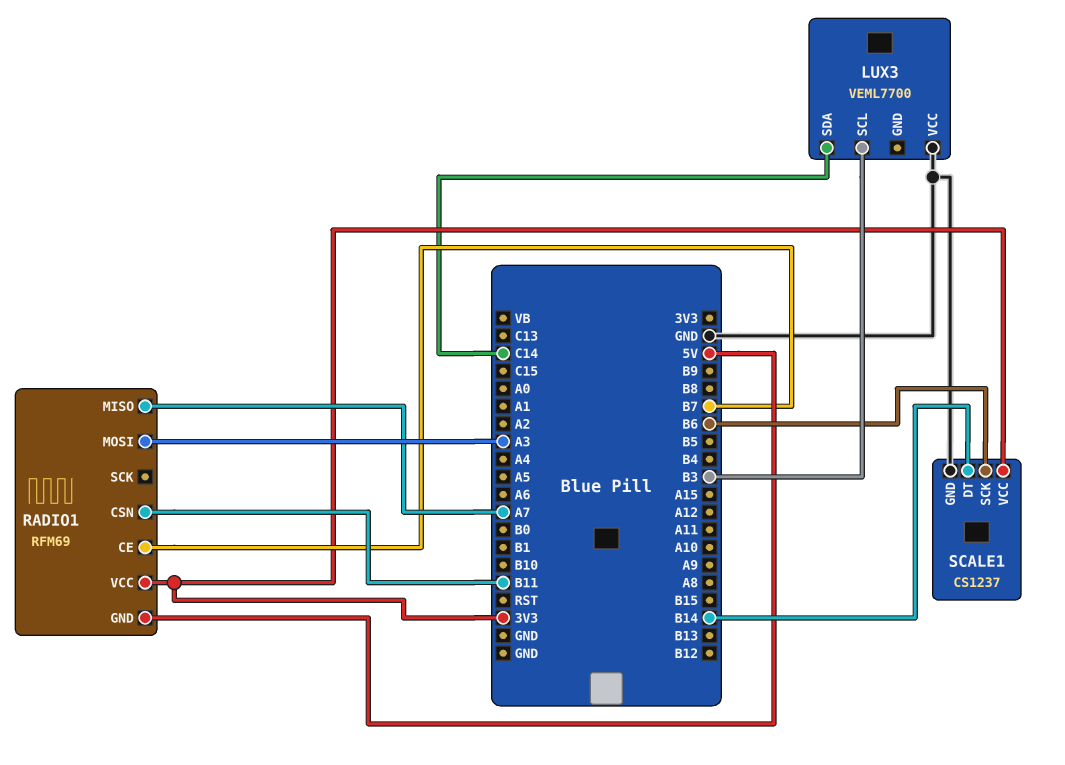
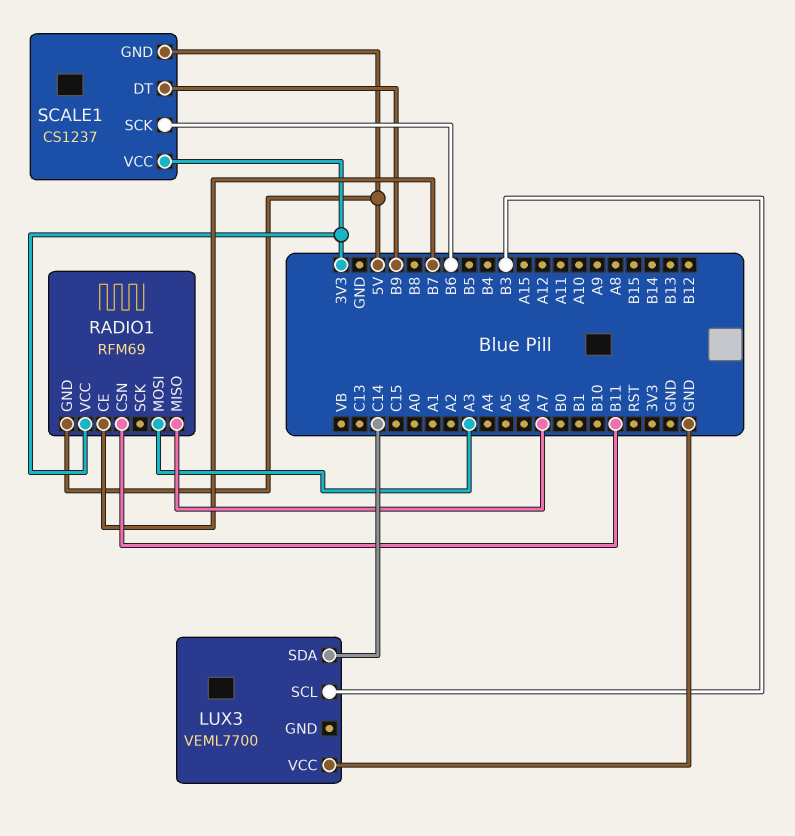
SCALE1 pin DT: B14 -> B9
SCALE1 pin GND: GND -> 5V

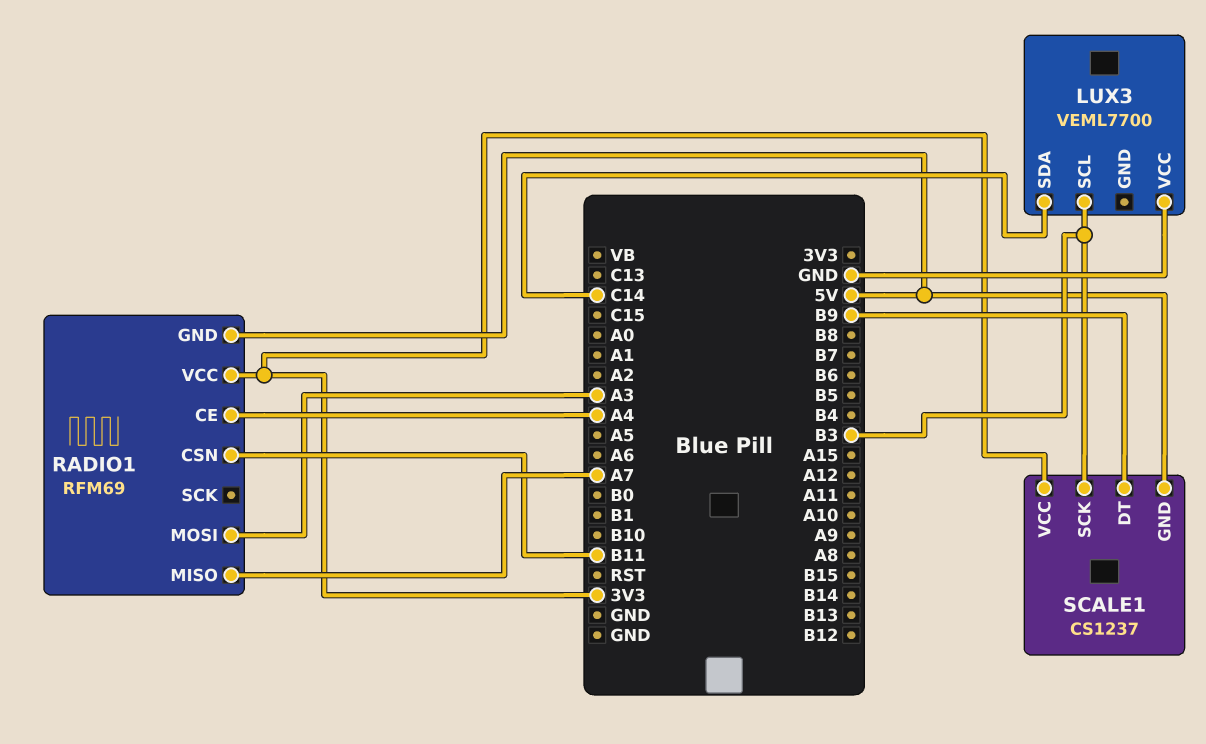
RADIO1 pin CE: B7 -> A4
SCALE1 pin SCK: B6 -> B3

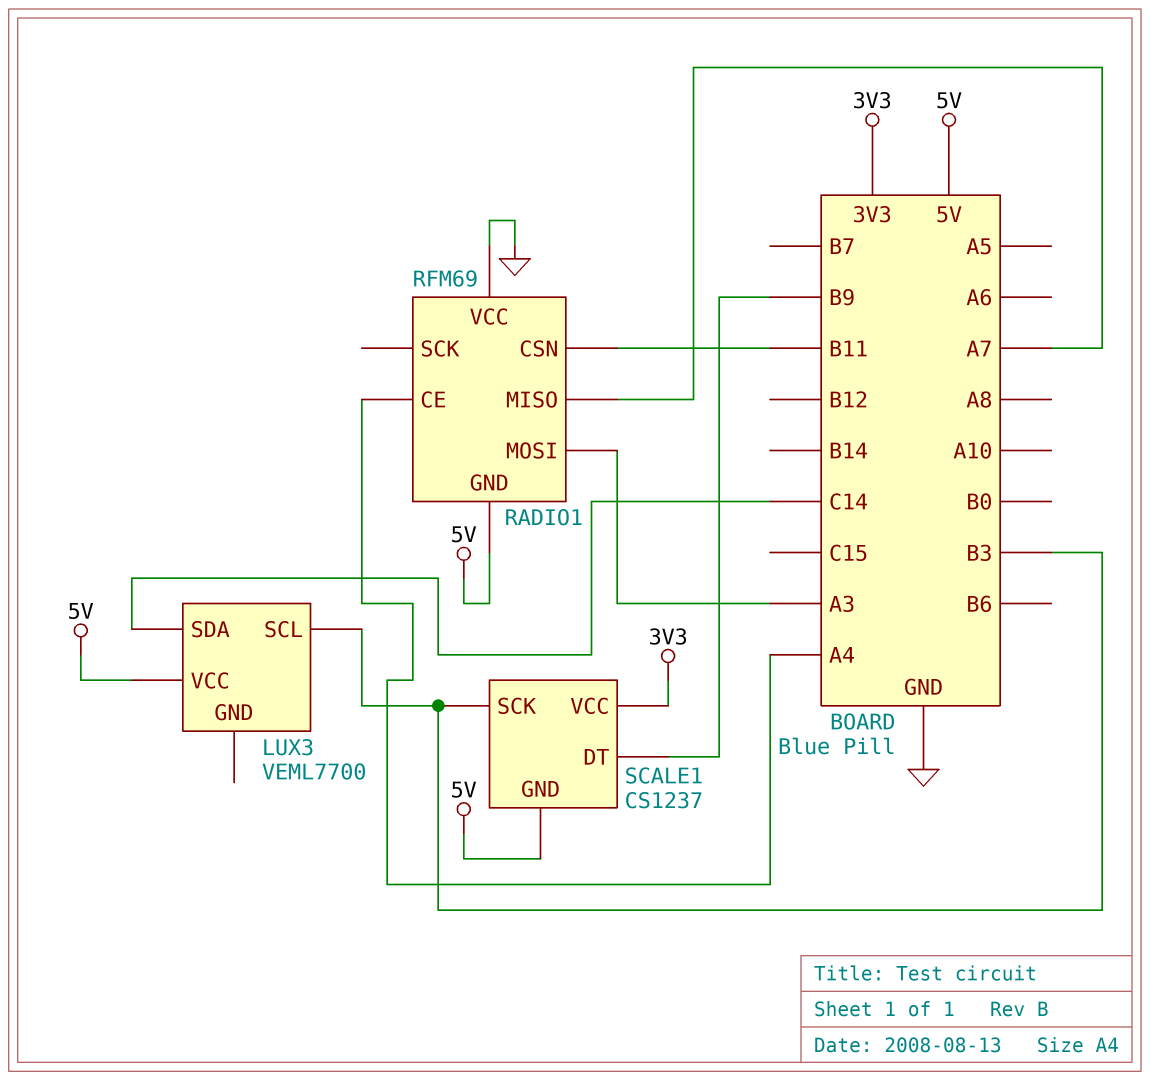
LUX3 pin VCC: GND -> 5V
RADIO1 pin VCC: 3V3 -> GND

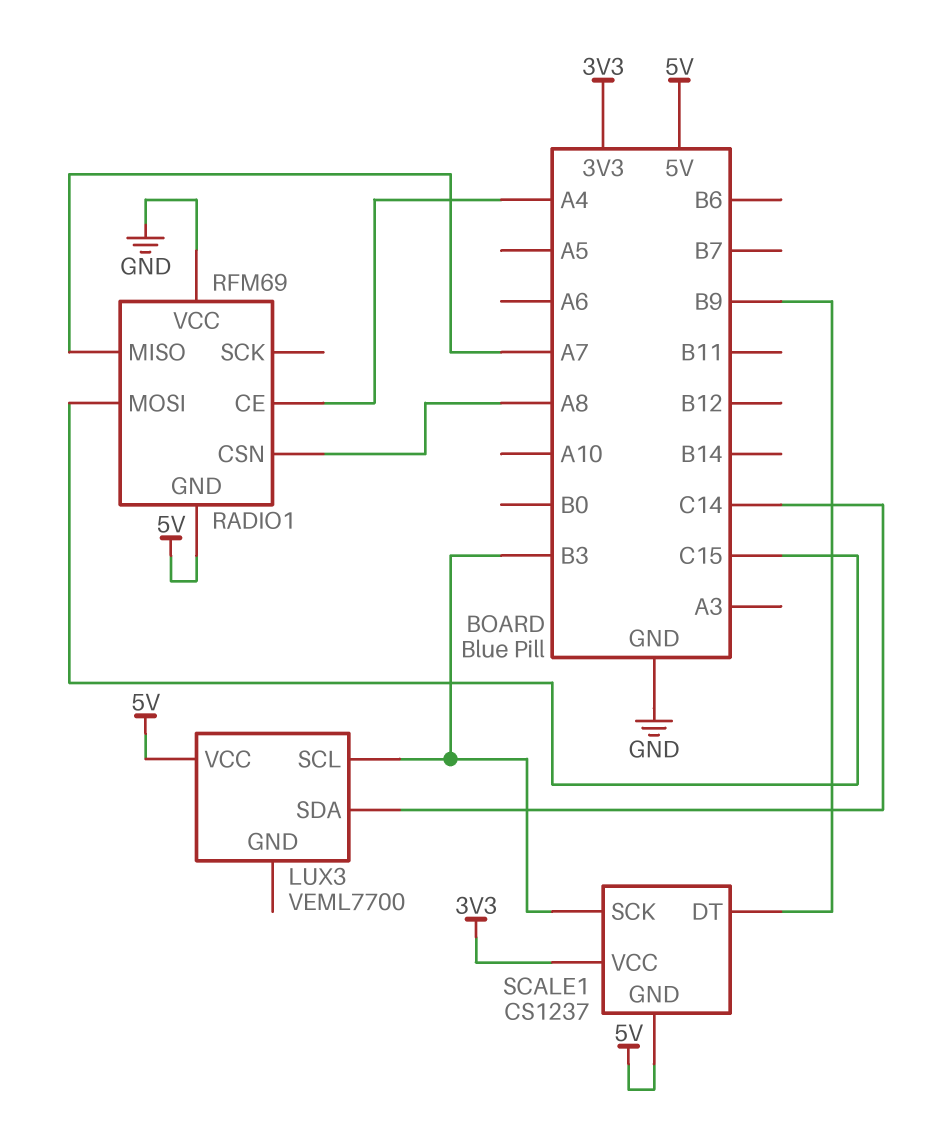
RADIO1 pin CSN: B11 -> A8
RADIO1 pin MOSI: A3 -> C15

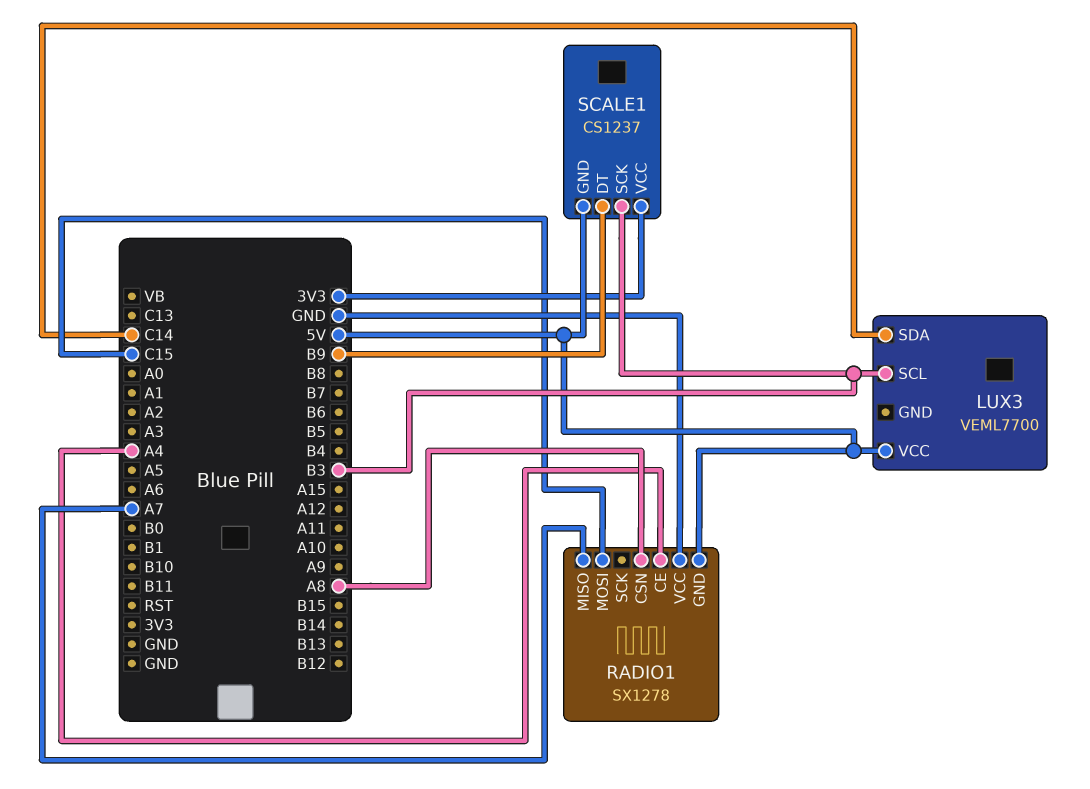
RADIO1: RFM69 -> SX1278

